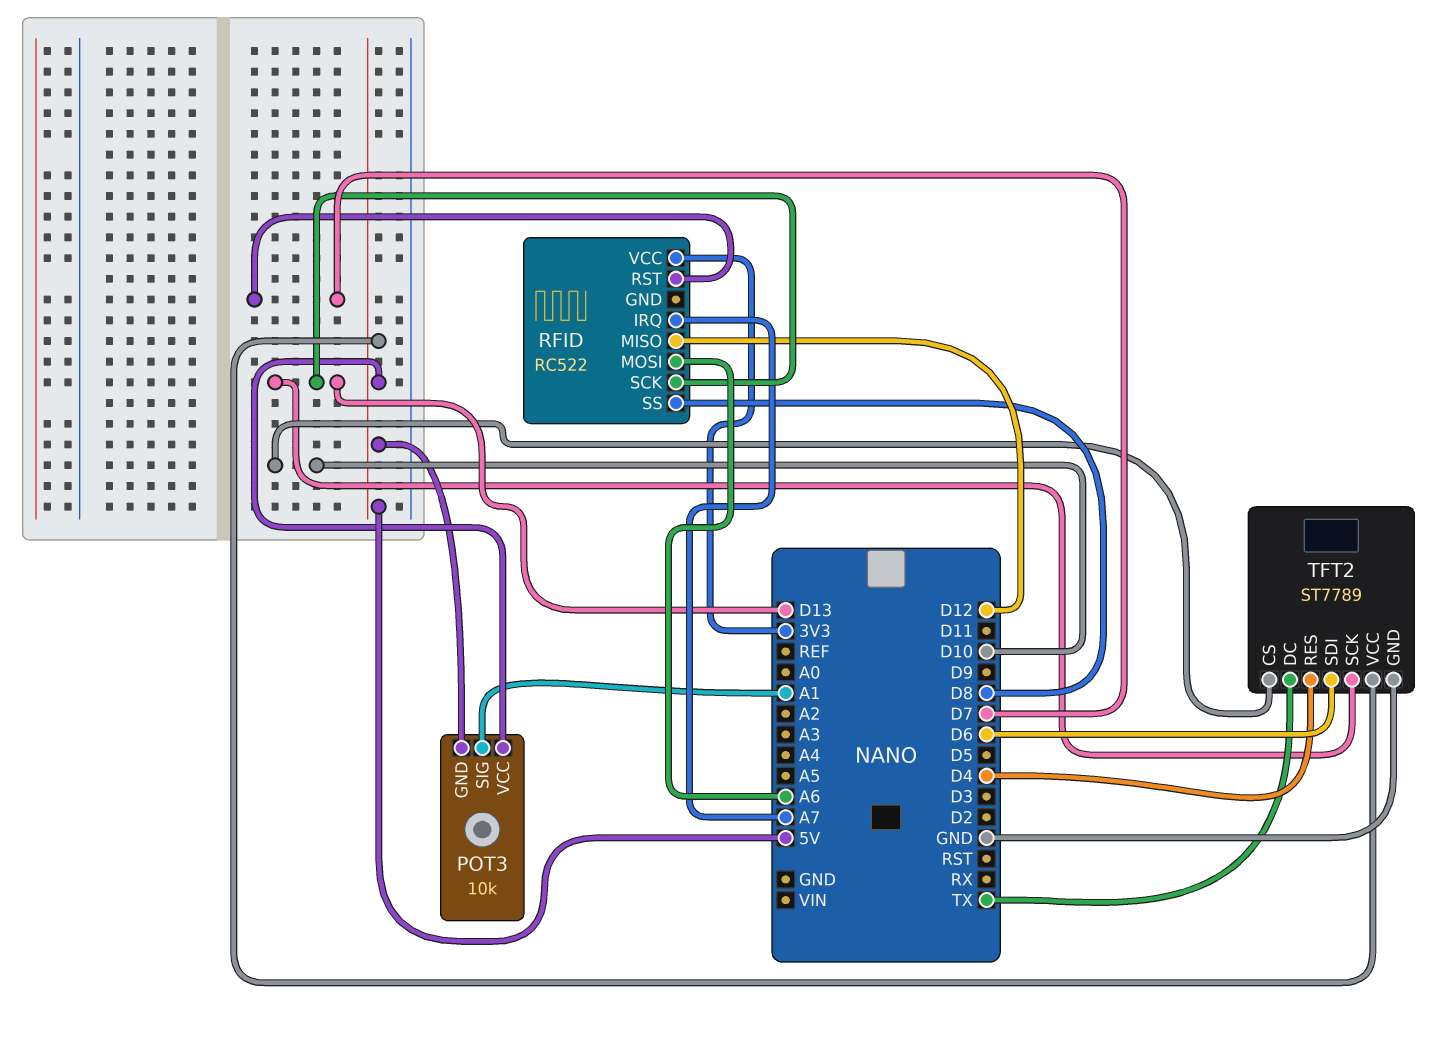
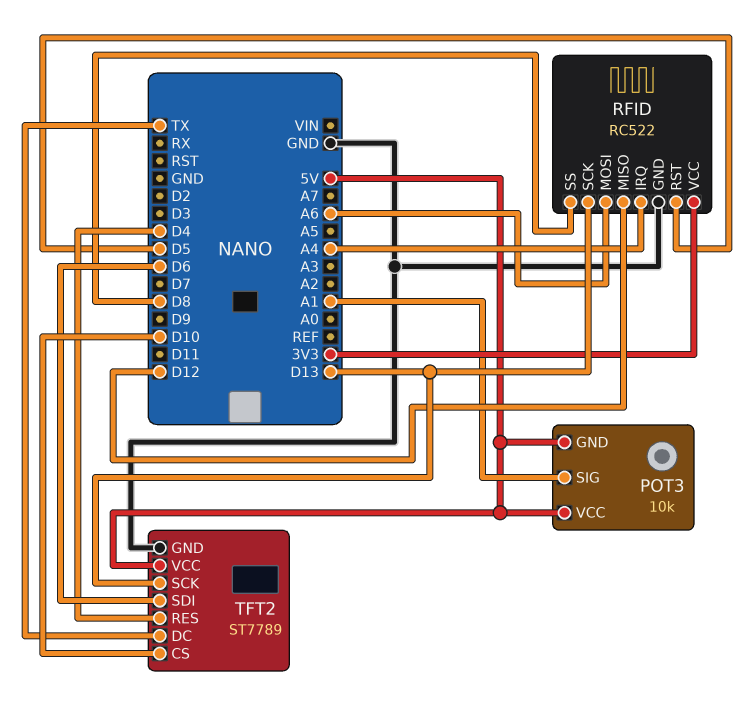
RFID pin GND: none -> GND
RFID pin IRQ: A7 -> A4
RFID pin RST: D7 -> D5

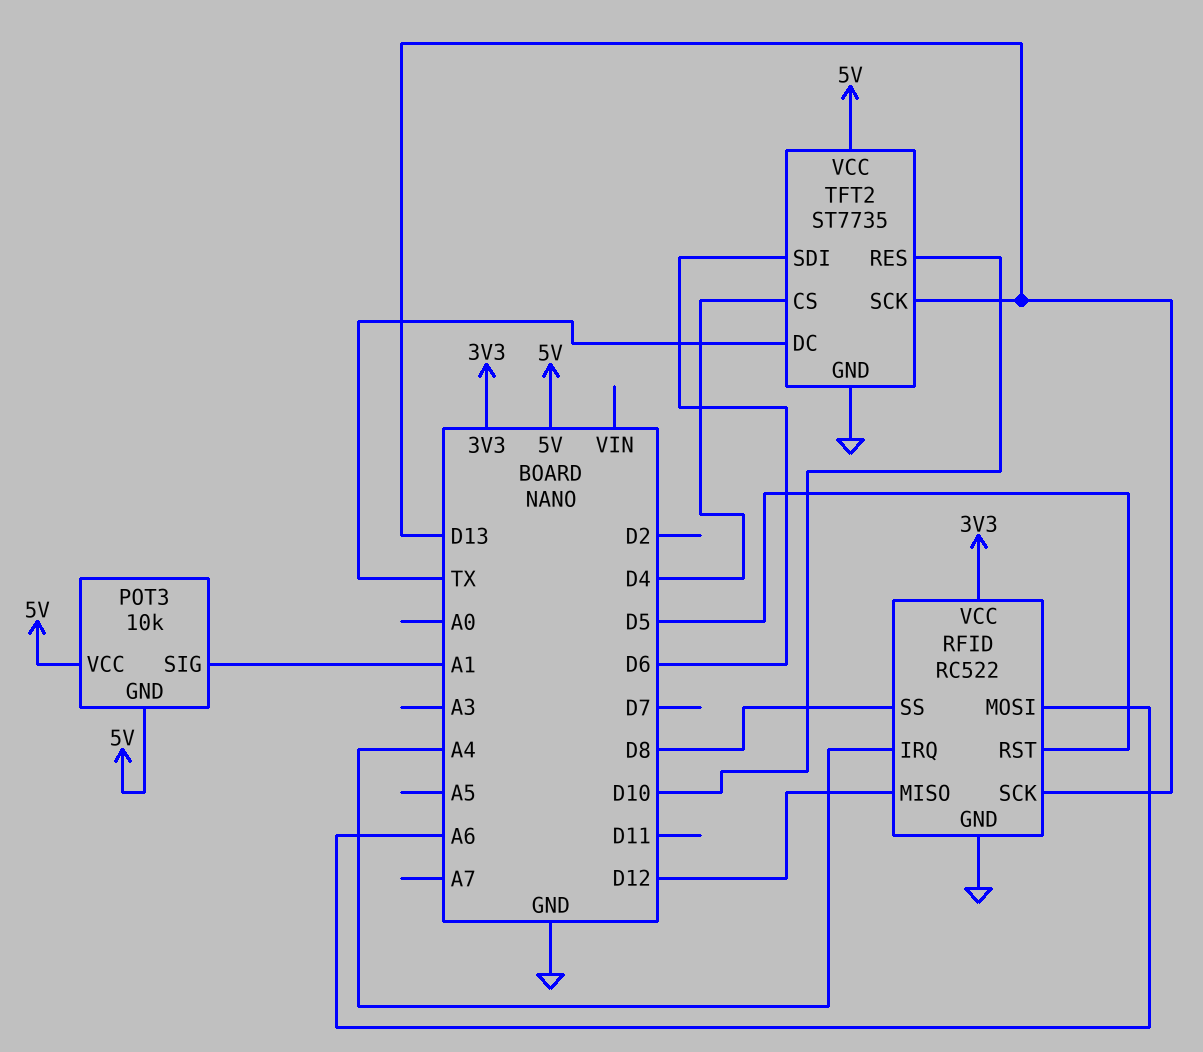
TFT2: ST7789 -> ST7735
TFT2 pin CS: D10 -> D4
TFT2 pin RES: D4 -> D10

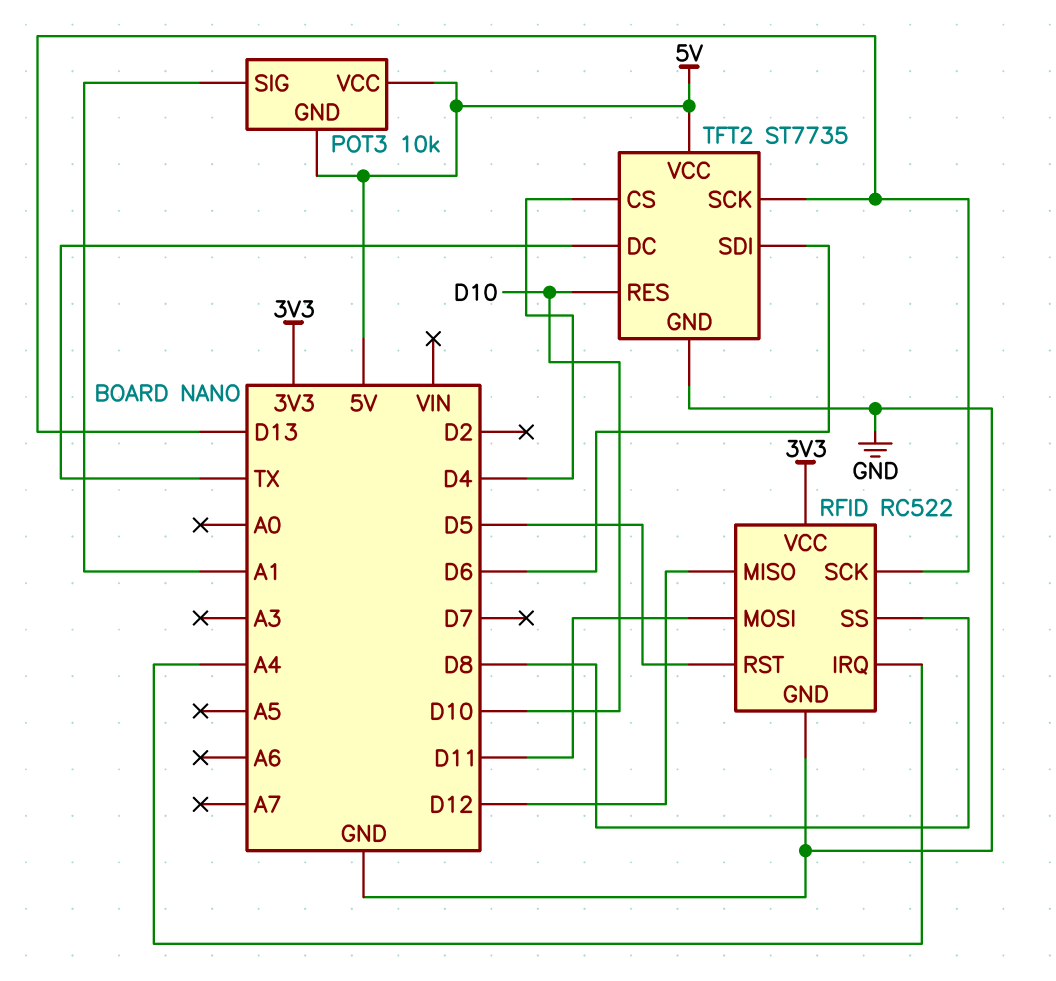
RFID pin MOSI: A6 -> D11

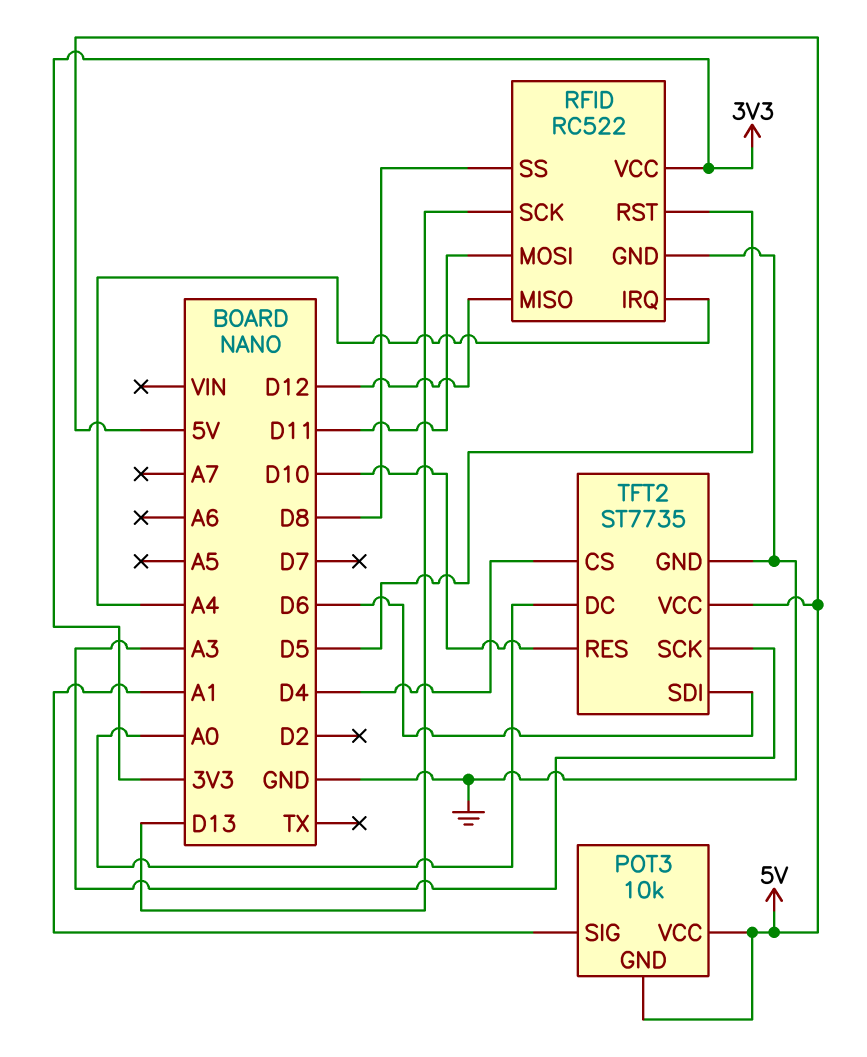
TFT2 pin DC: TX -> A0
TFT2 pin SCK: D13 -> A3

